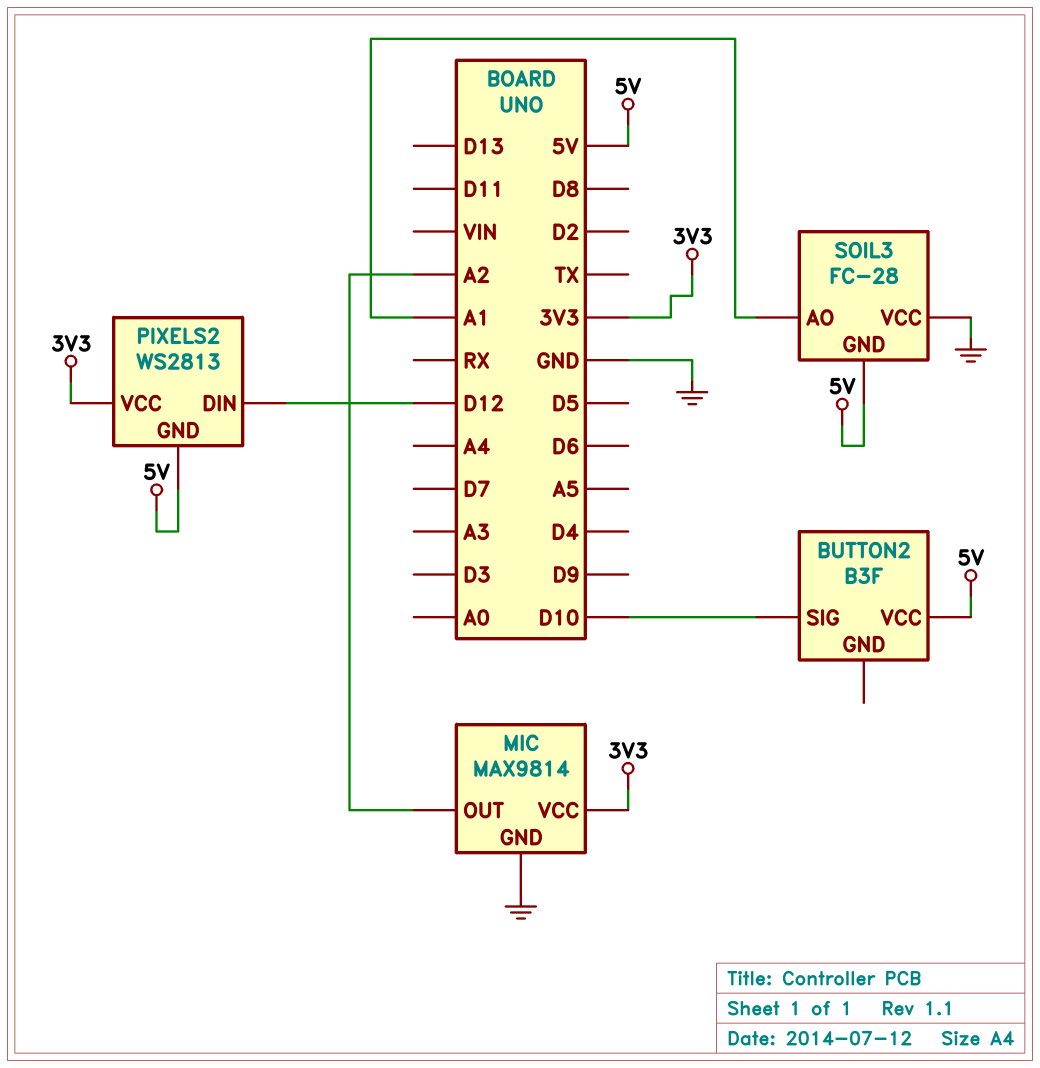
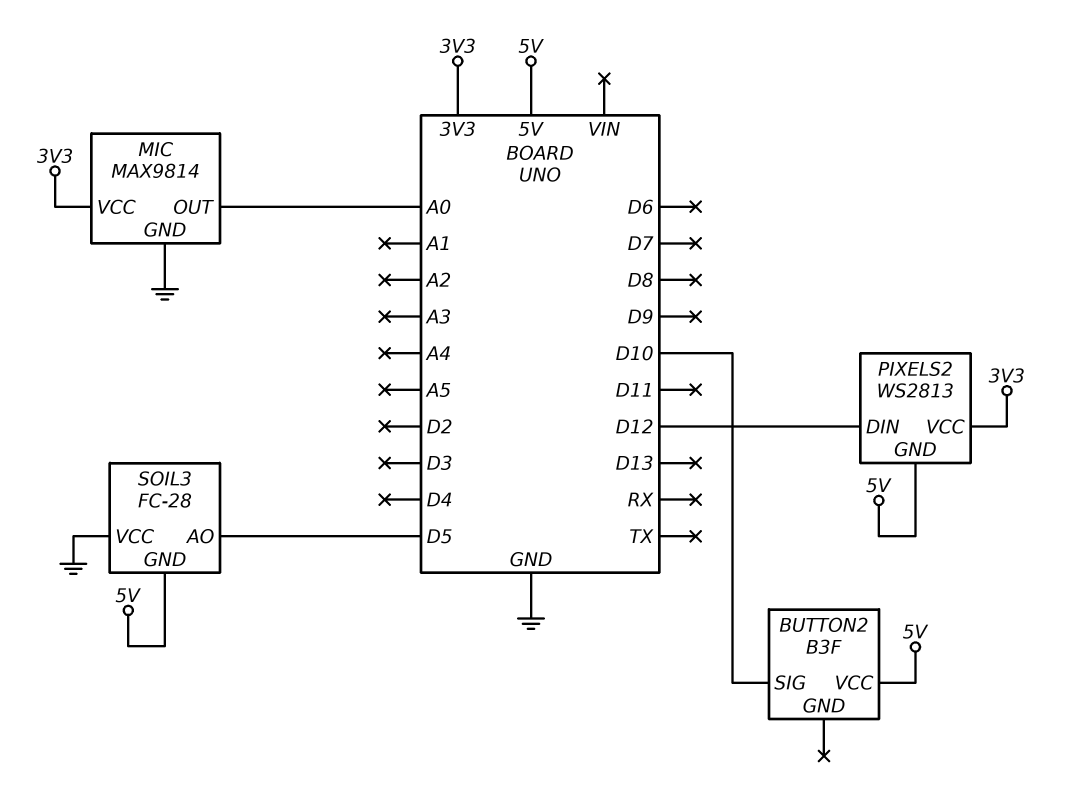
MIC pin OUT: A2 -> A0
SOIL3 pin AO: A1 -> D5

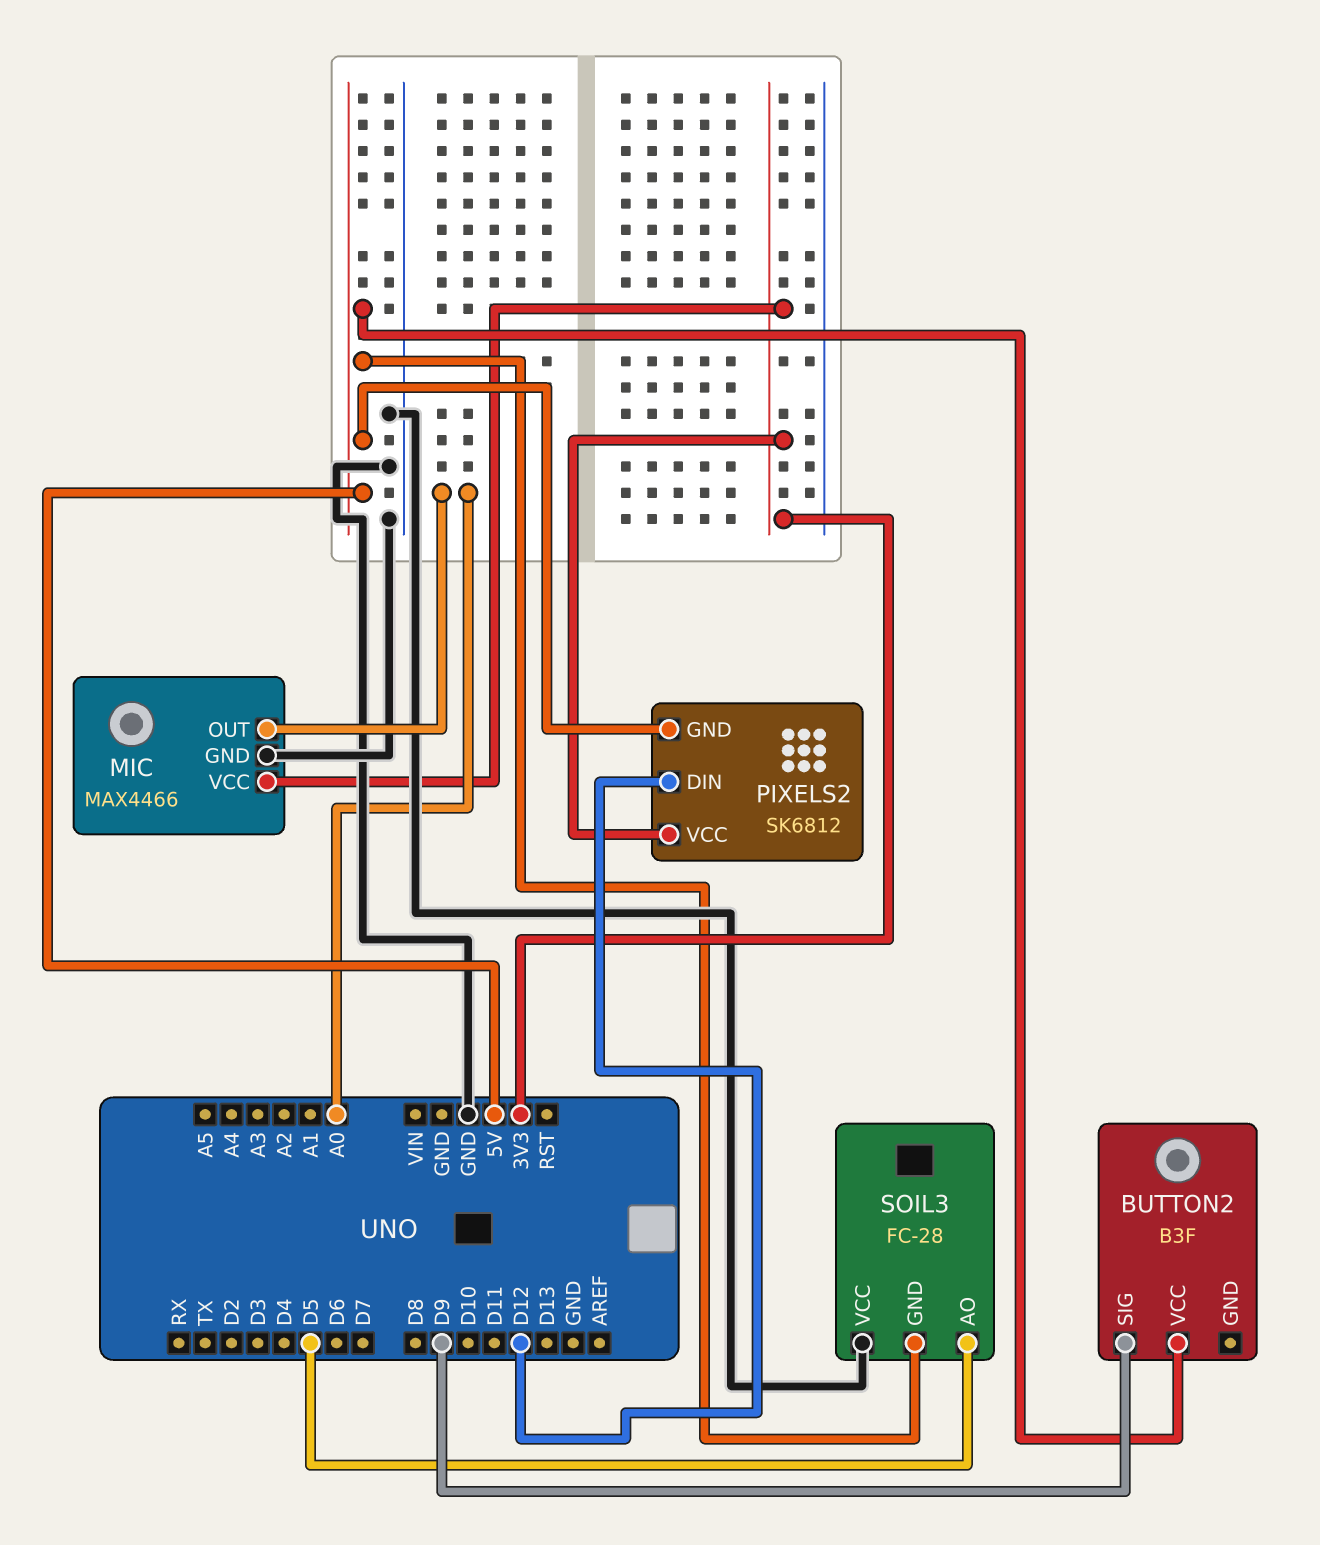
BUTTON2 pin SIG: D10 -> D9
MIC: MAX9814 -> MAX4466
PIXELS2: WS2813 -> SK6812

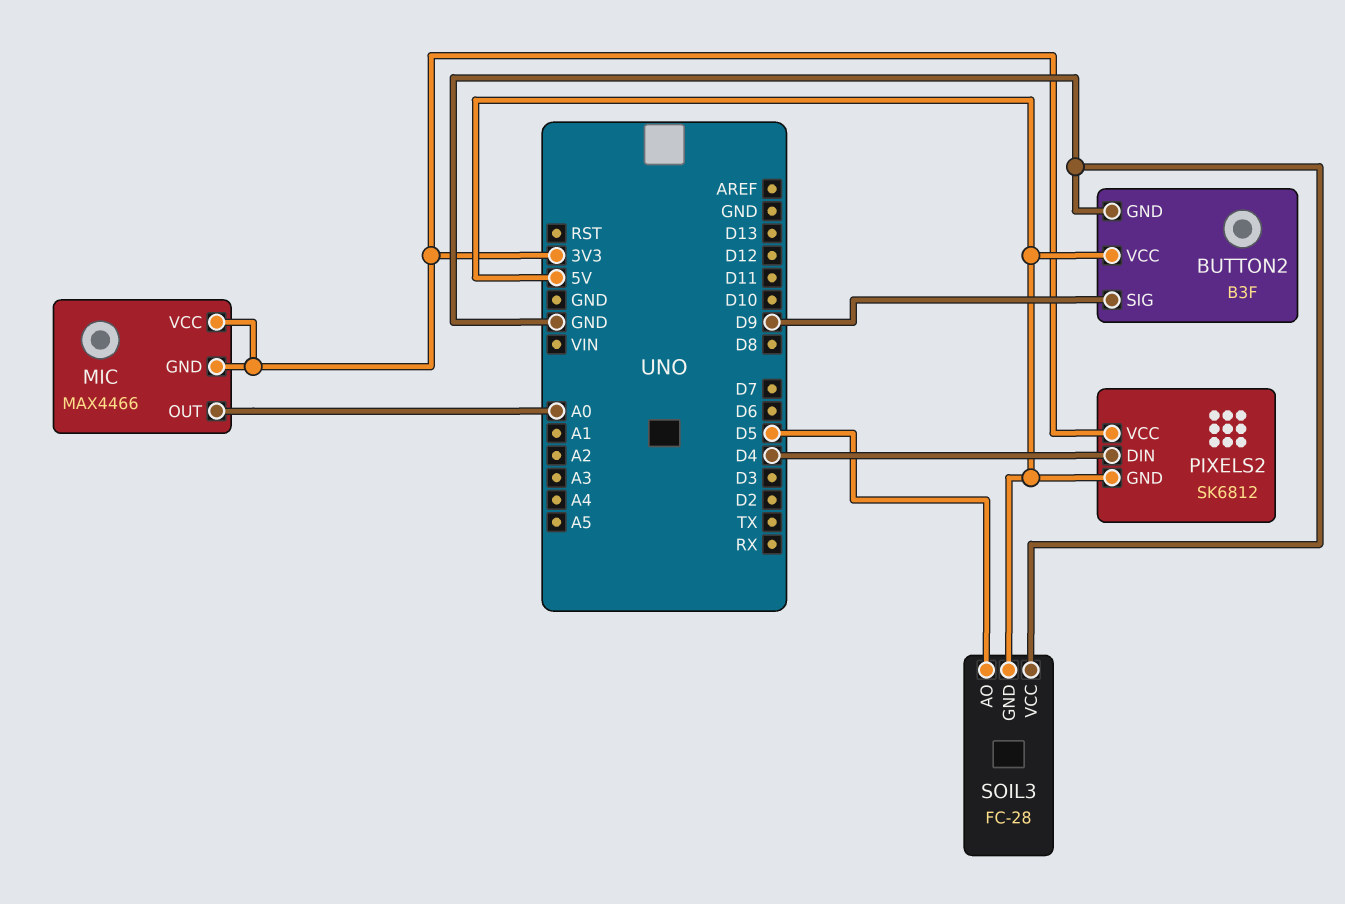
BUTTON2 pin GND: none -> GND
MIC pin GND: GND -> 3V3
PIXELS2 pin DIN: D12 -> D4

